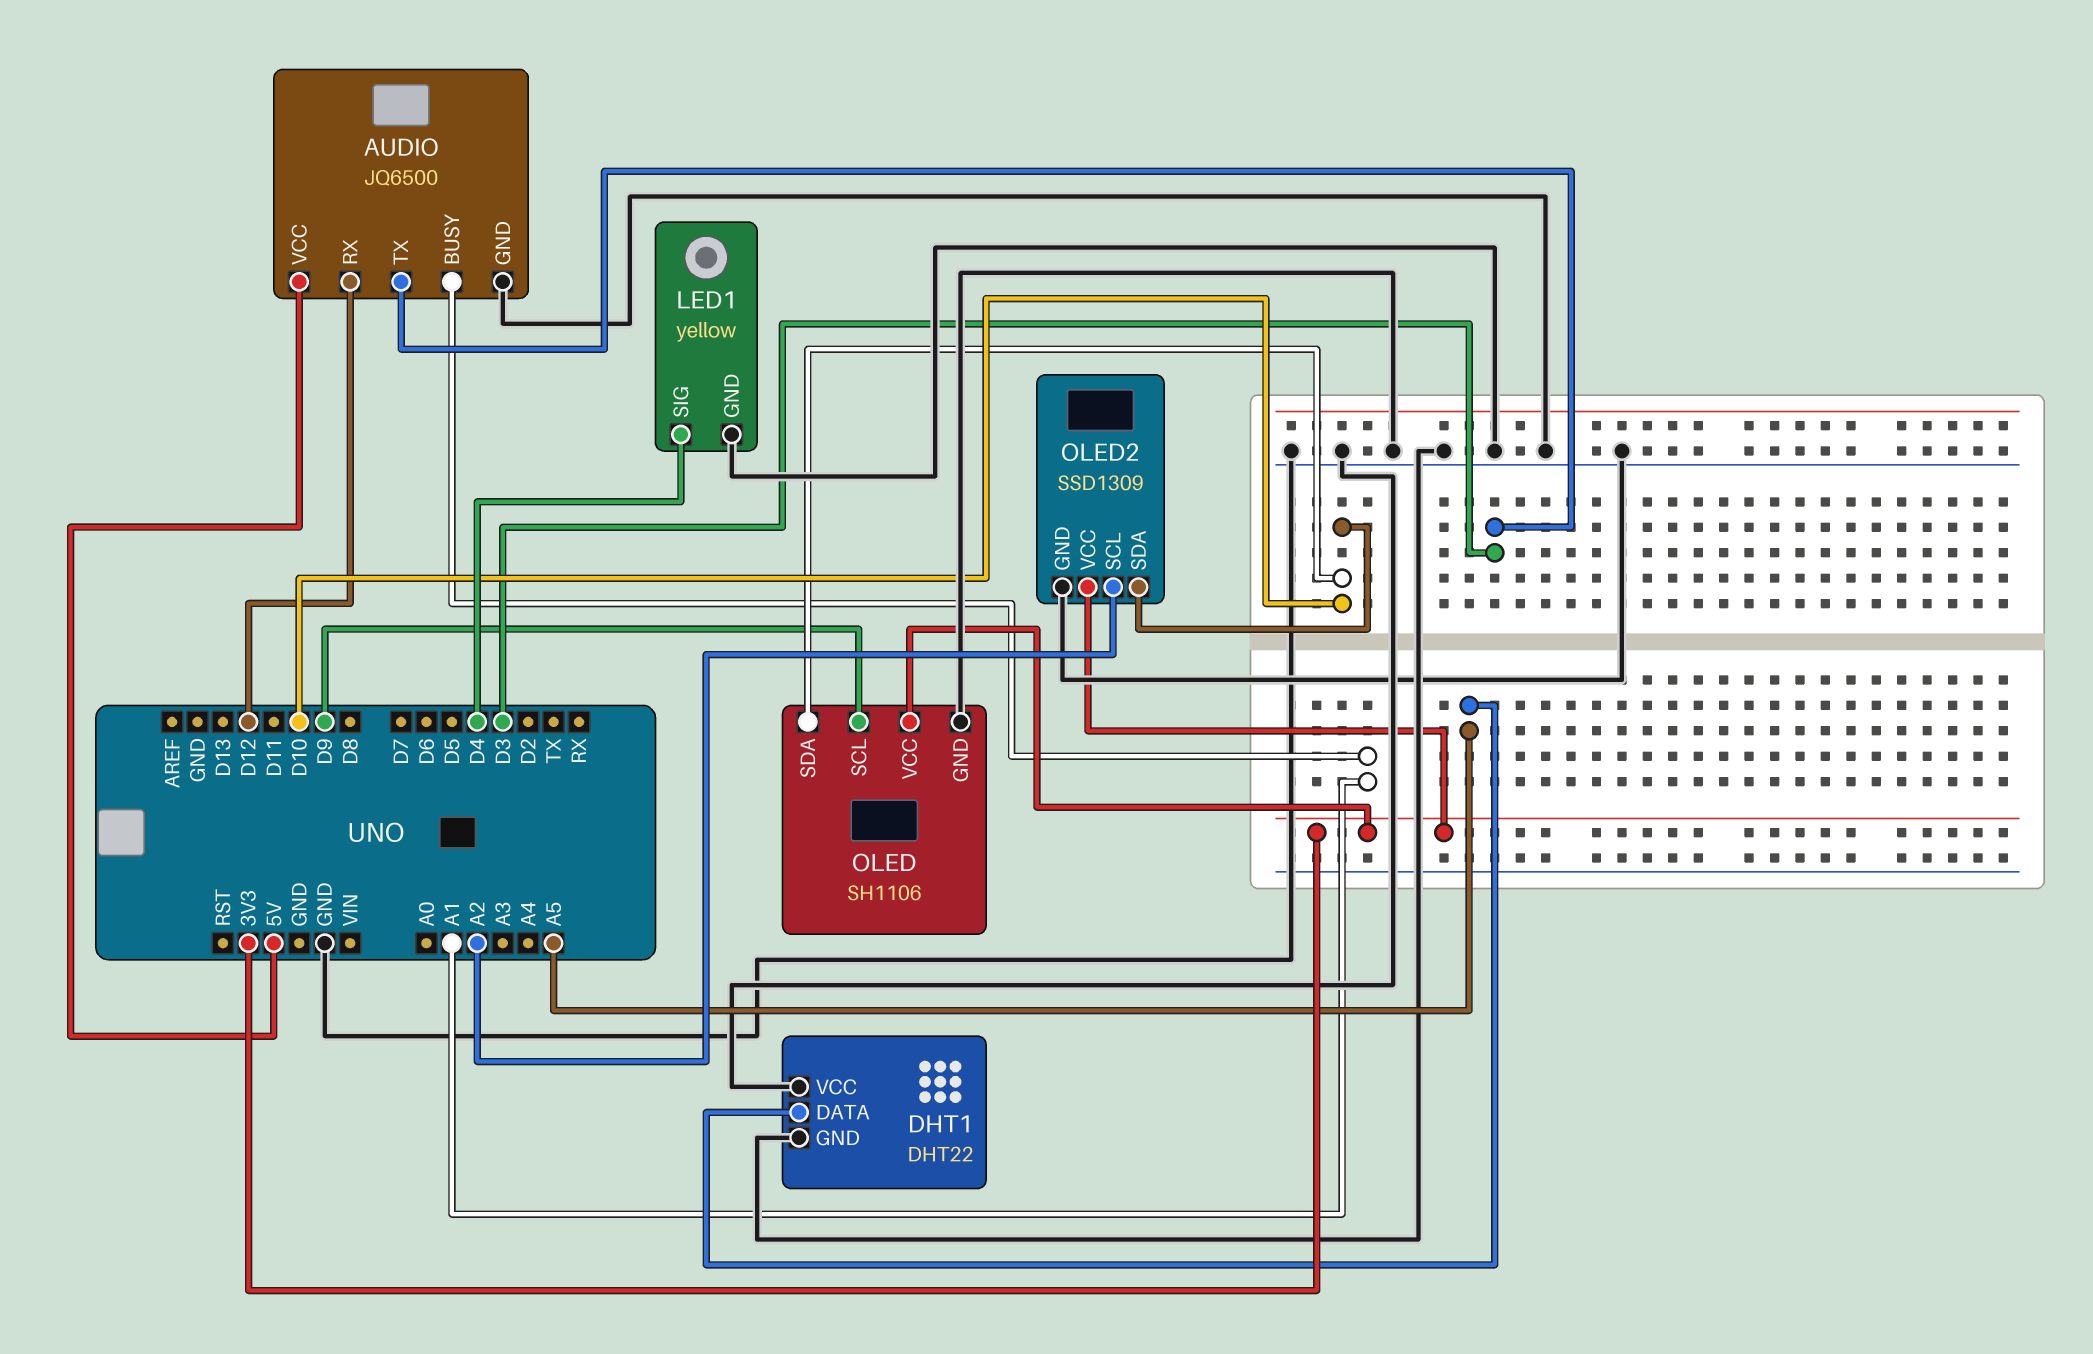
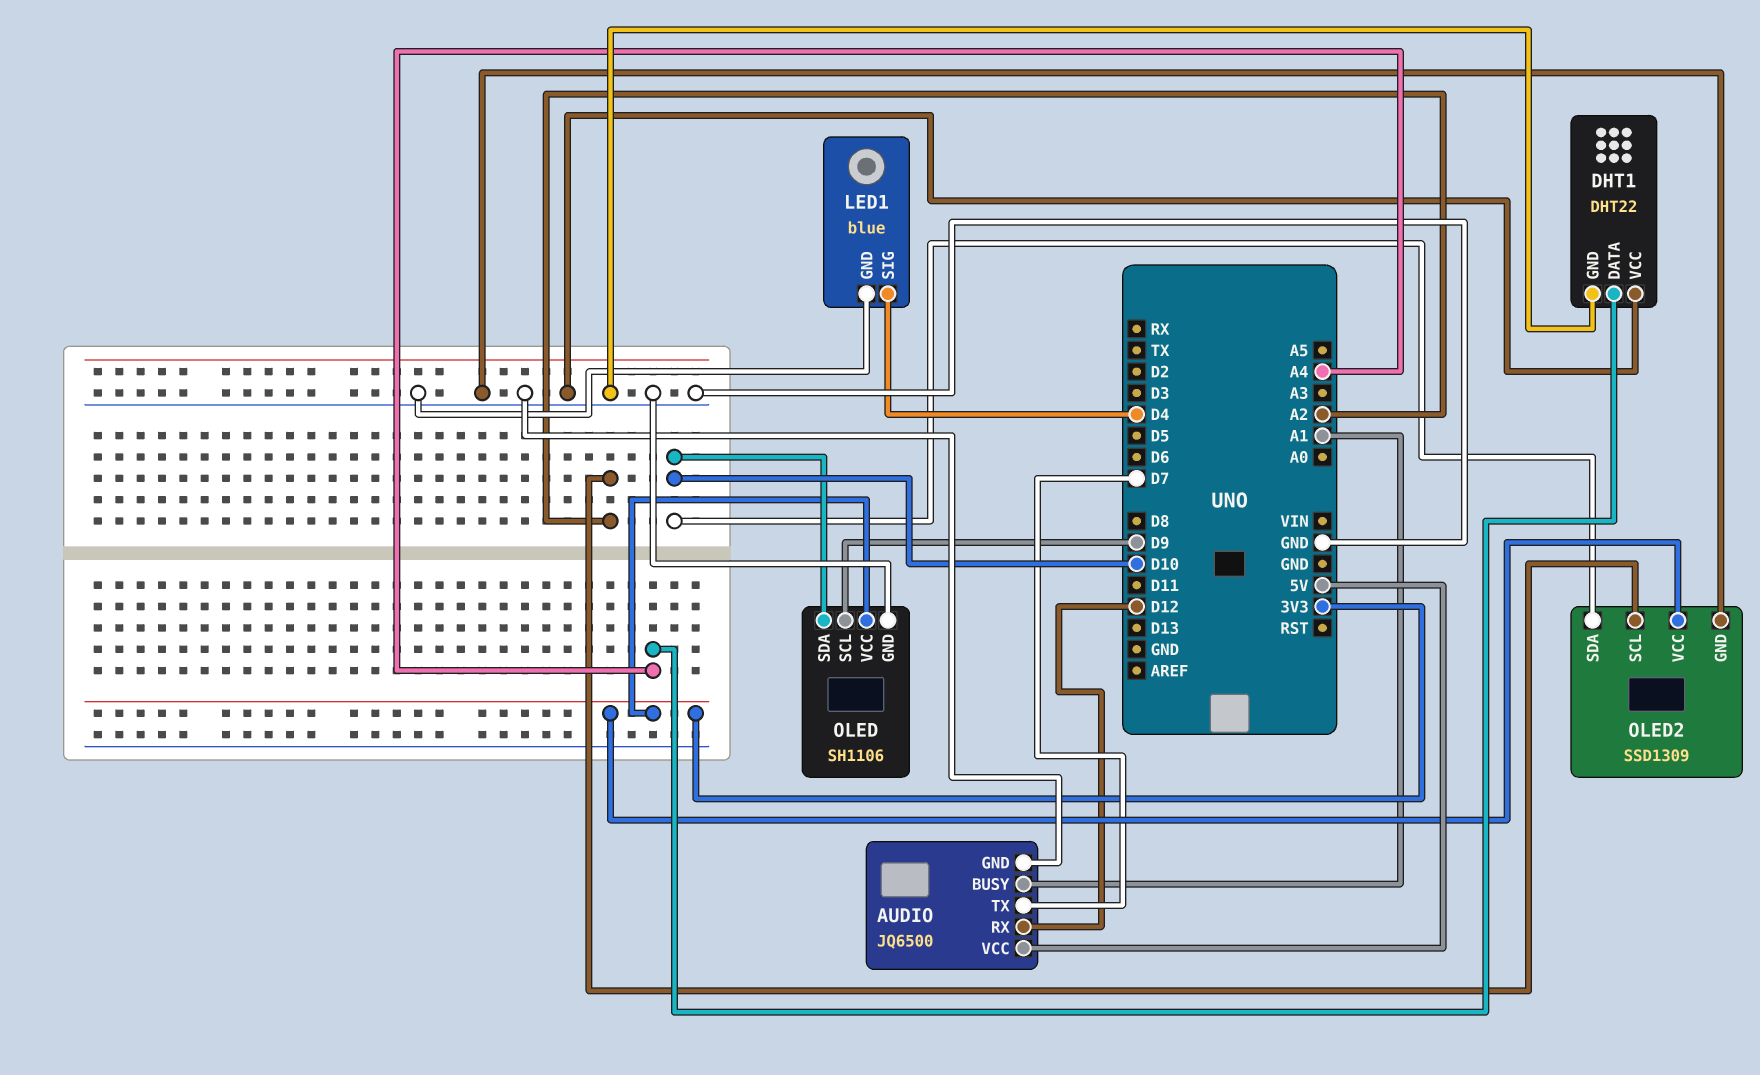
AUDIO pin TX: D3 -> D7
DHT1 pin DATA: A5 -> A4
LED1: yellow -> blue

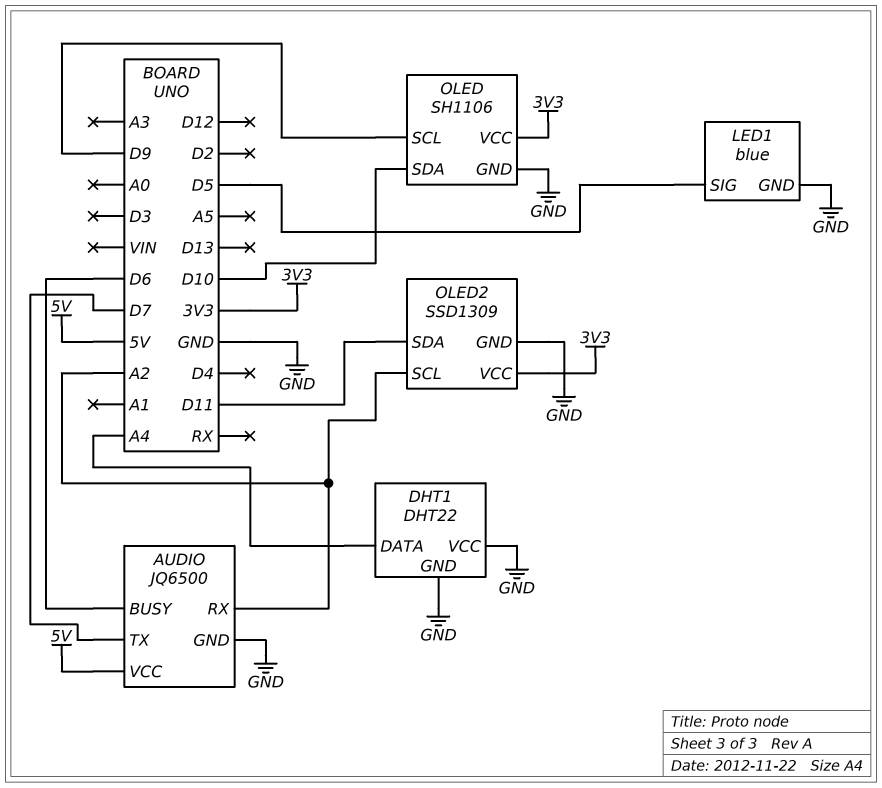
AUDIO pin BUSY: A1 -> D6
AUDIO pin RX: D12 -> A2
LED1 pin SIG: D4 -> D5
OLED2 pin SDA: D10 -> D11

